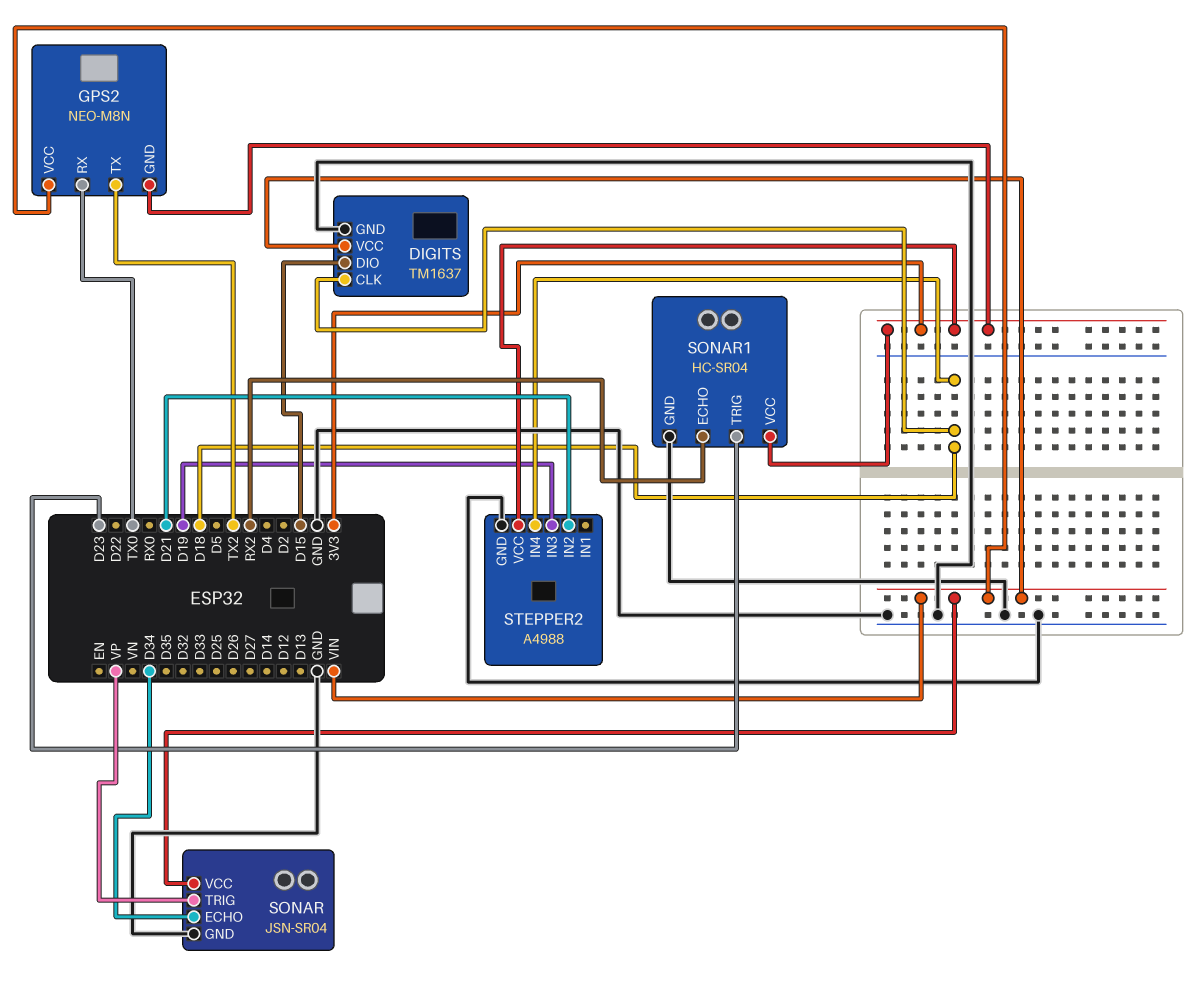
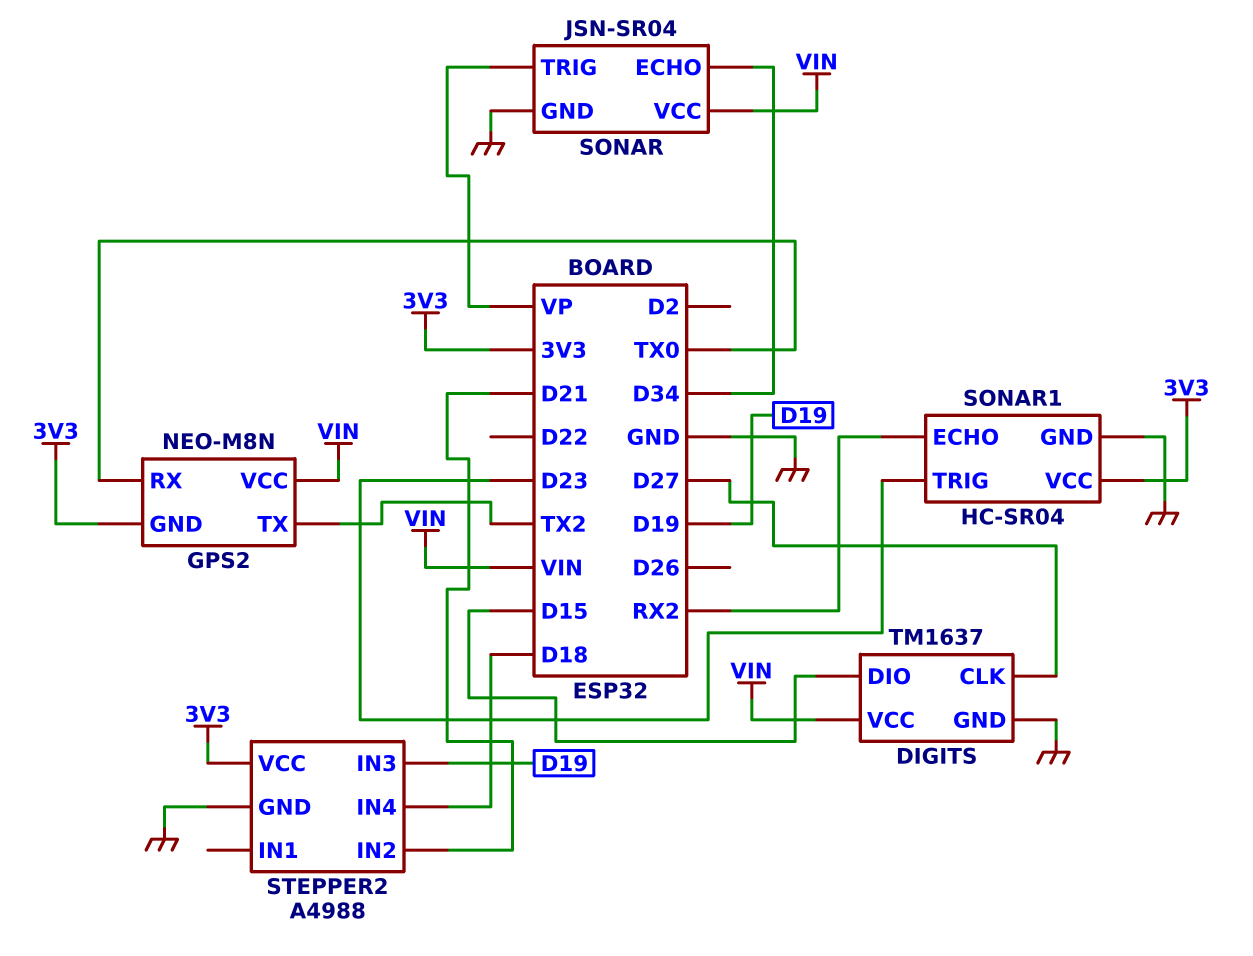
DIGITS pin CLK: D18 -> D27

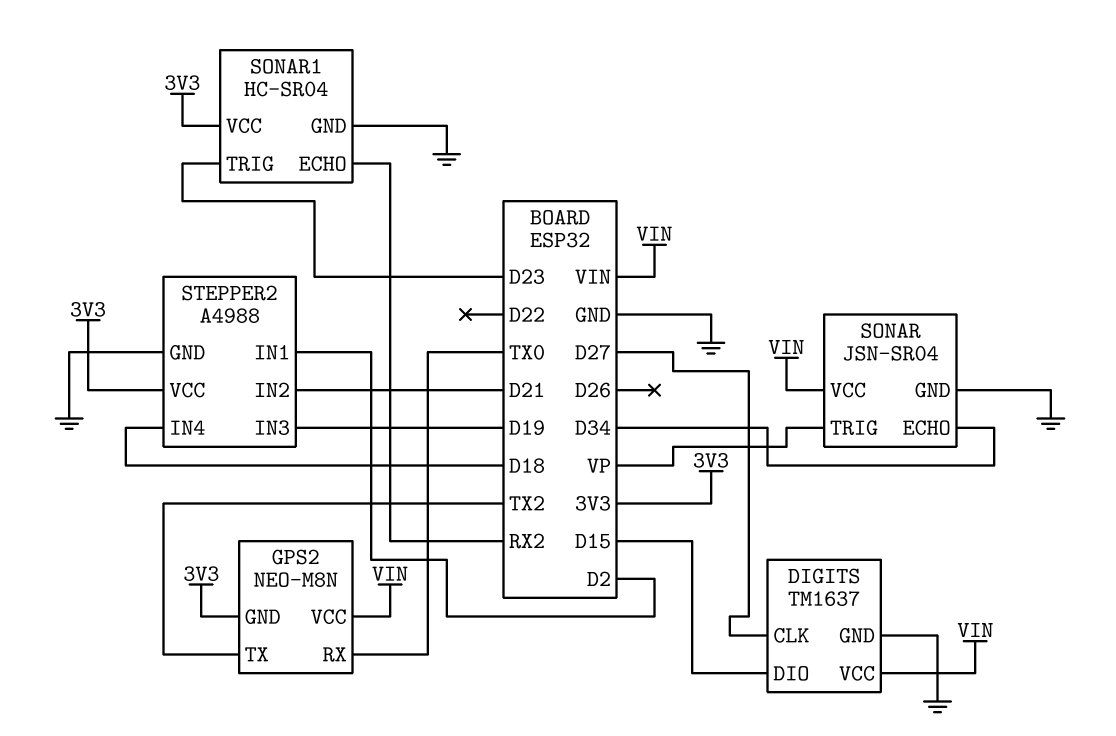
STEPPER2 pin IN1: none -> D2

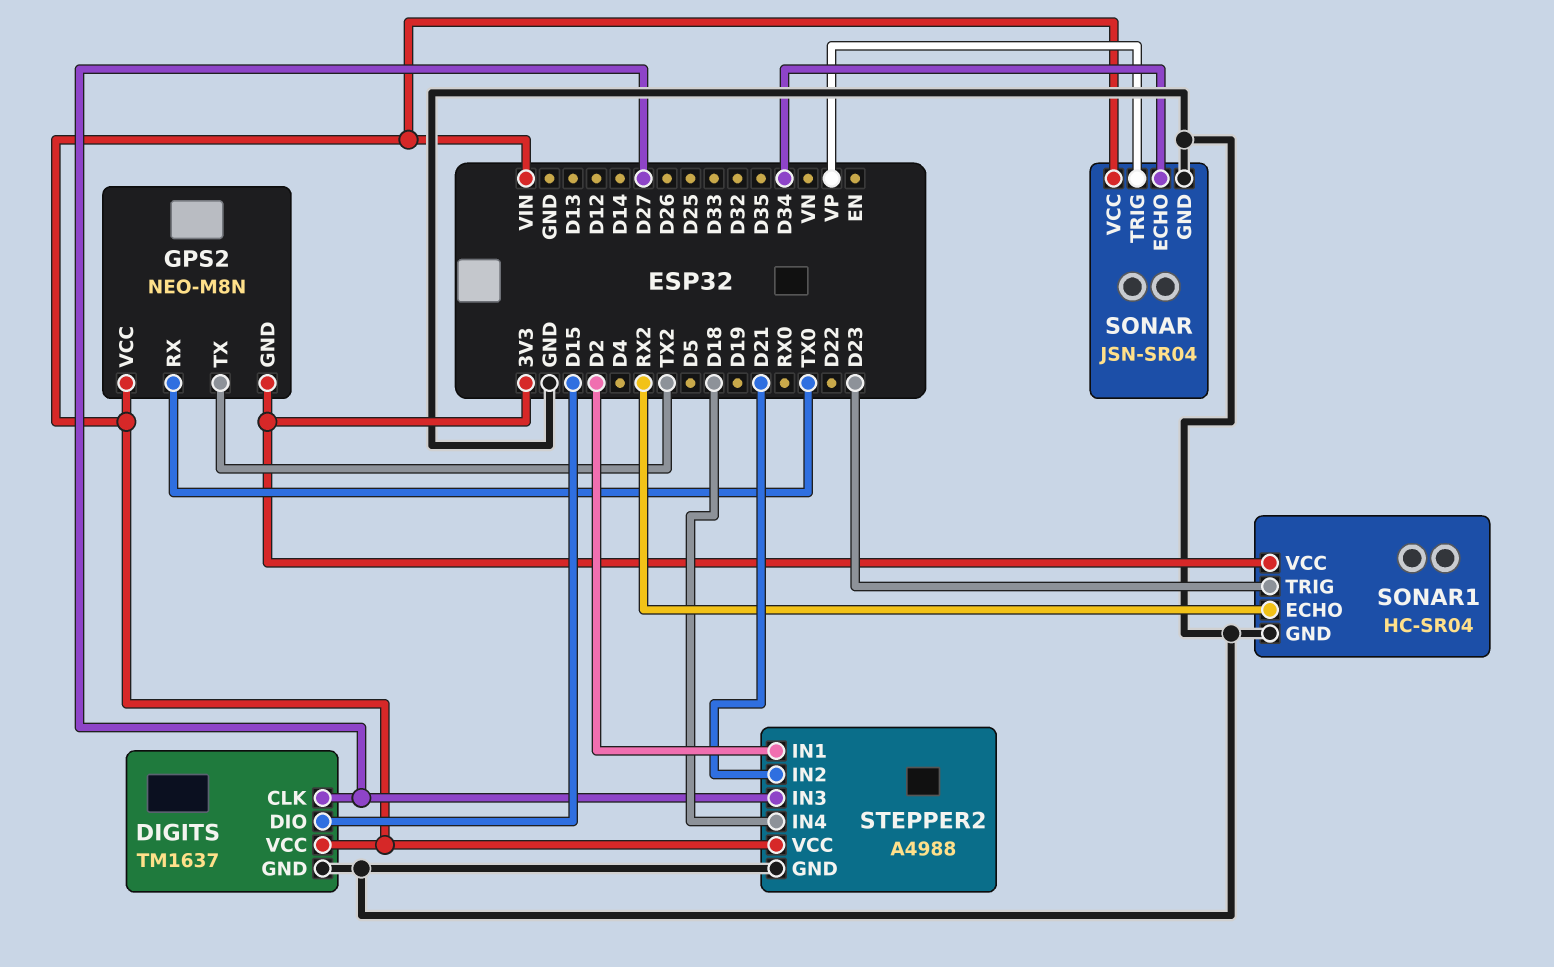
STEPPER2 pin IN3: D19 -> D27
STEPPER2 pin VCC: 3V3 -> VIN

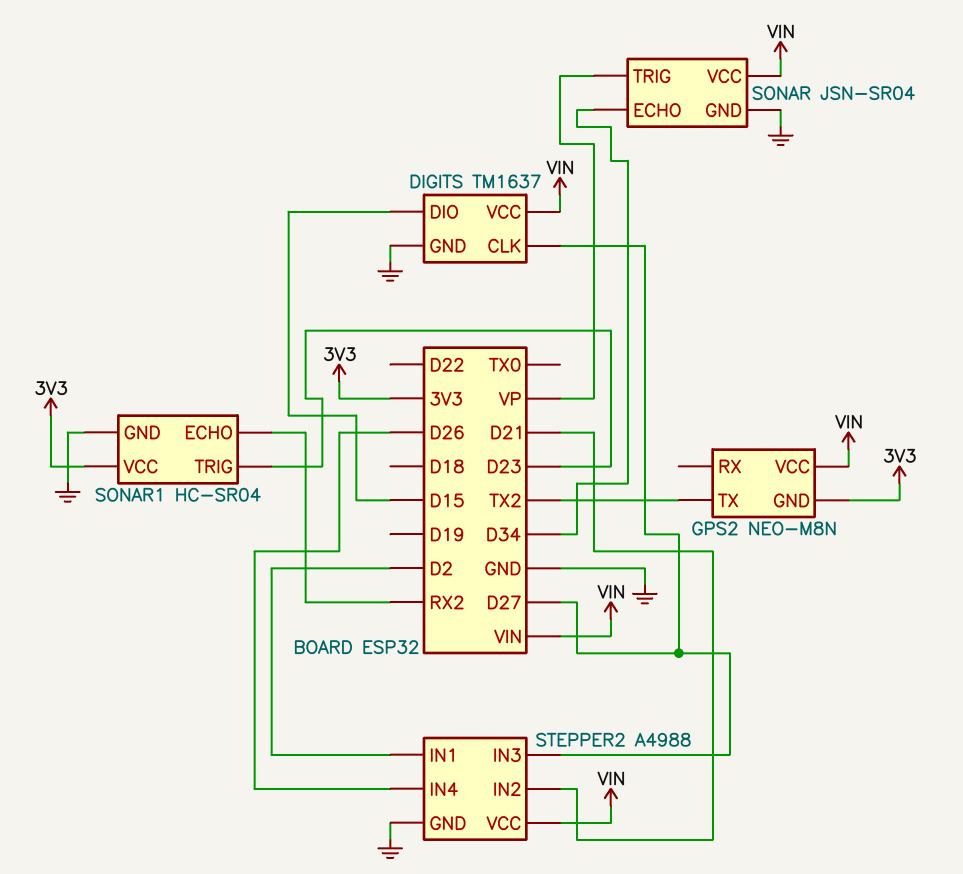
GPS2 pin RX: TX0 -> none
STEPPER2 pin IN4: D18 -> D26

